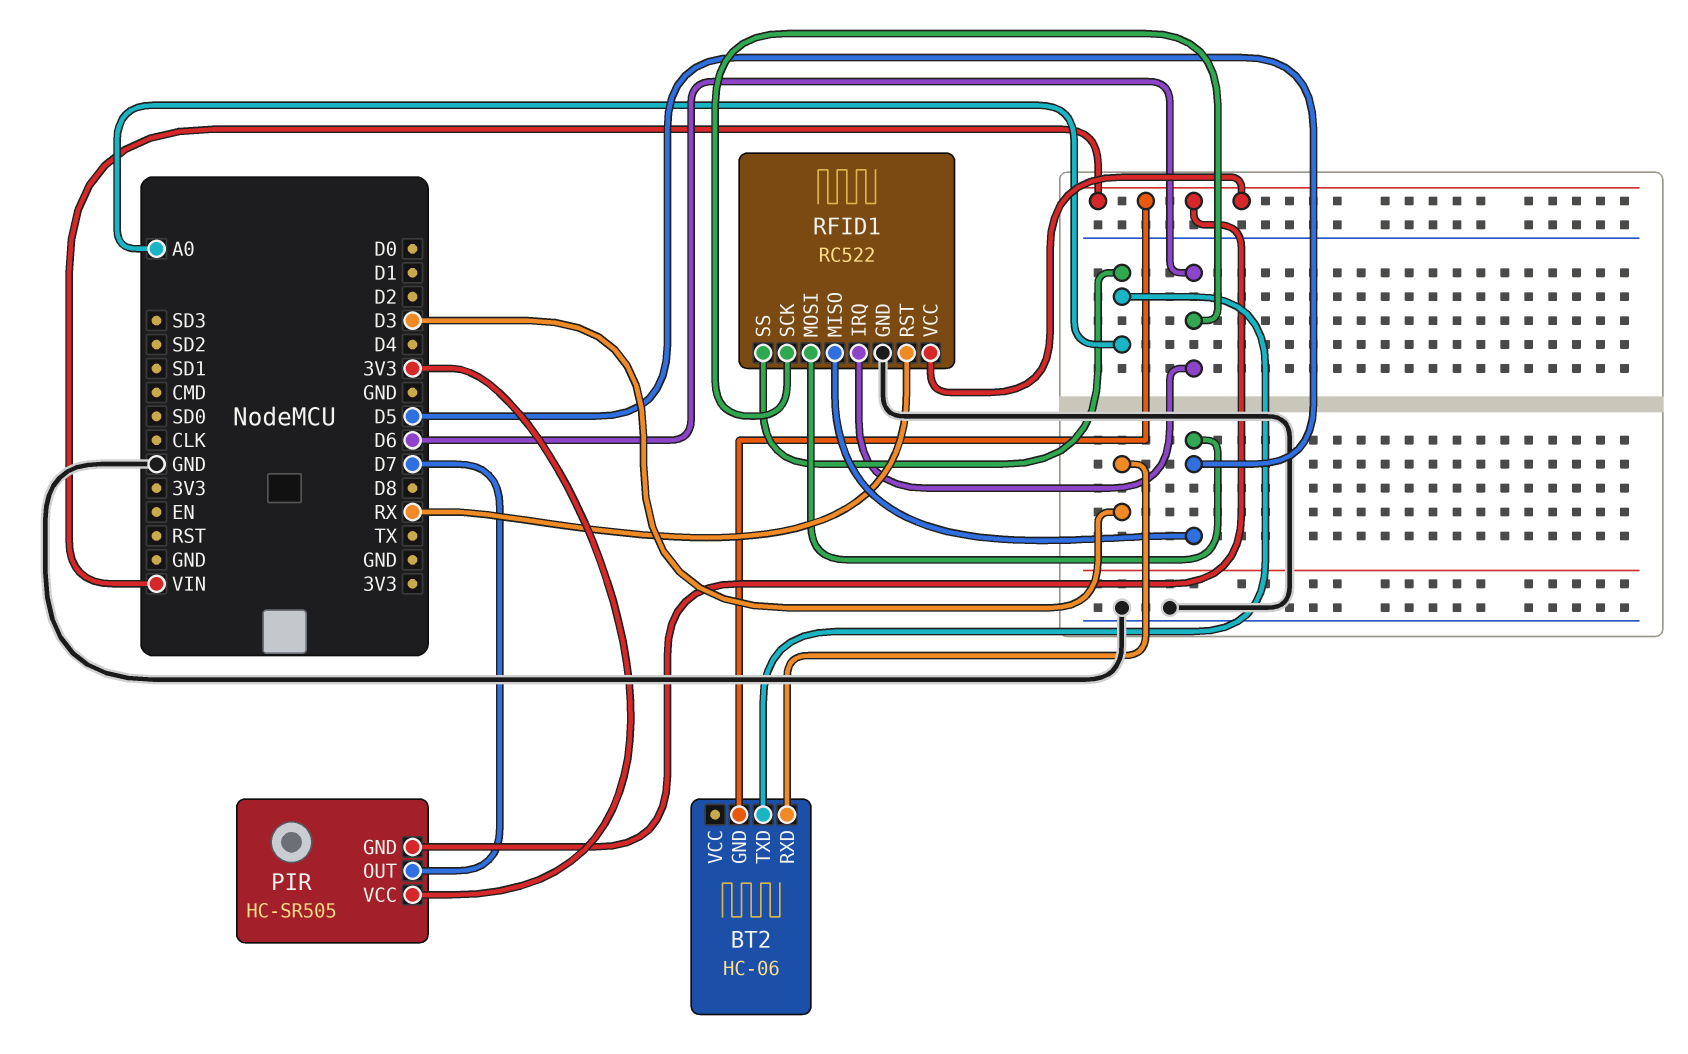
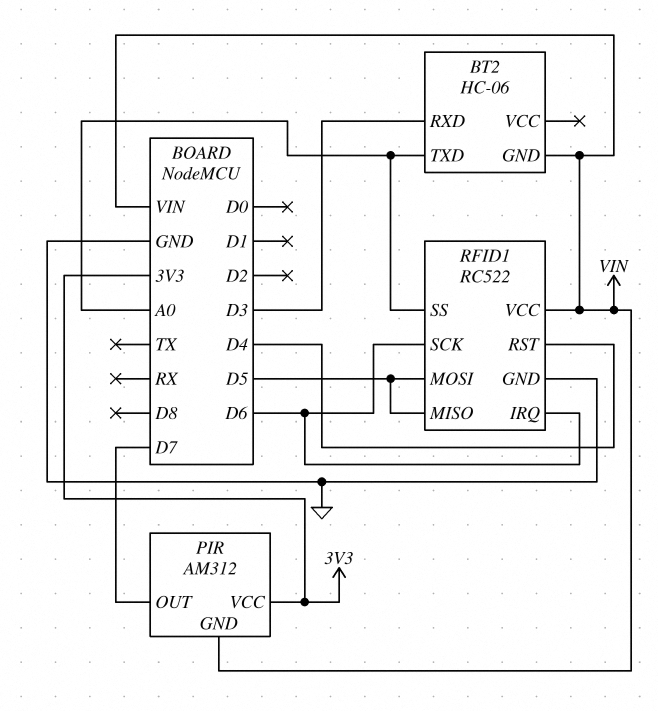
PIR: HC-SR505 -> AM312
RFID1 pin RST: RX -> D4

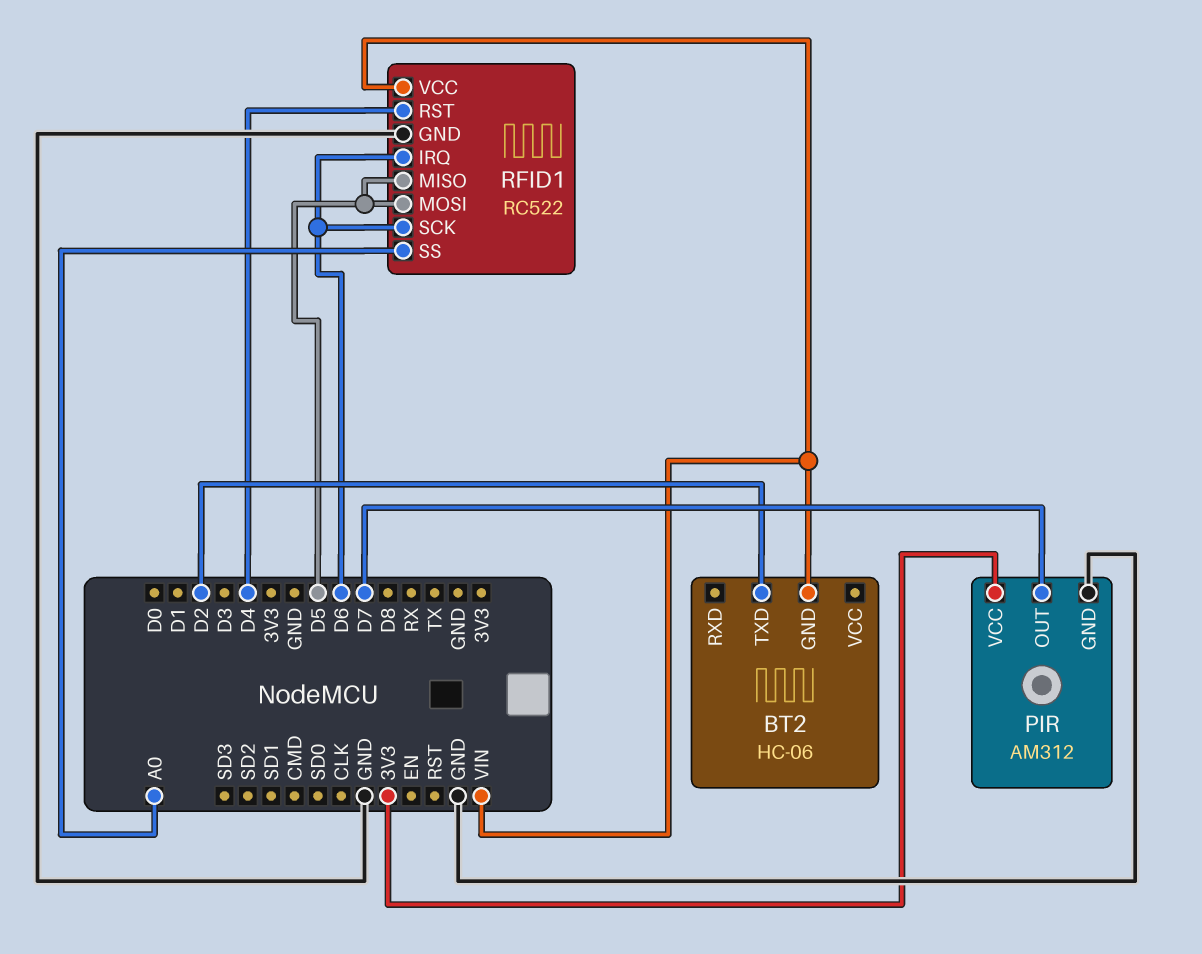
BT2 pin RXD: D3 -> none
BT2 pin TXD: A0 -> D2
PIR pin GND: VIN -> GND

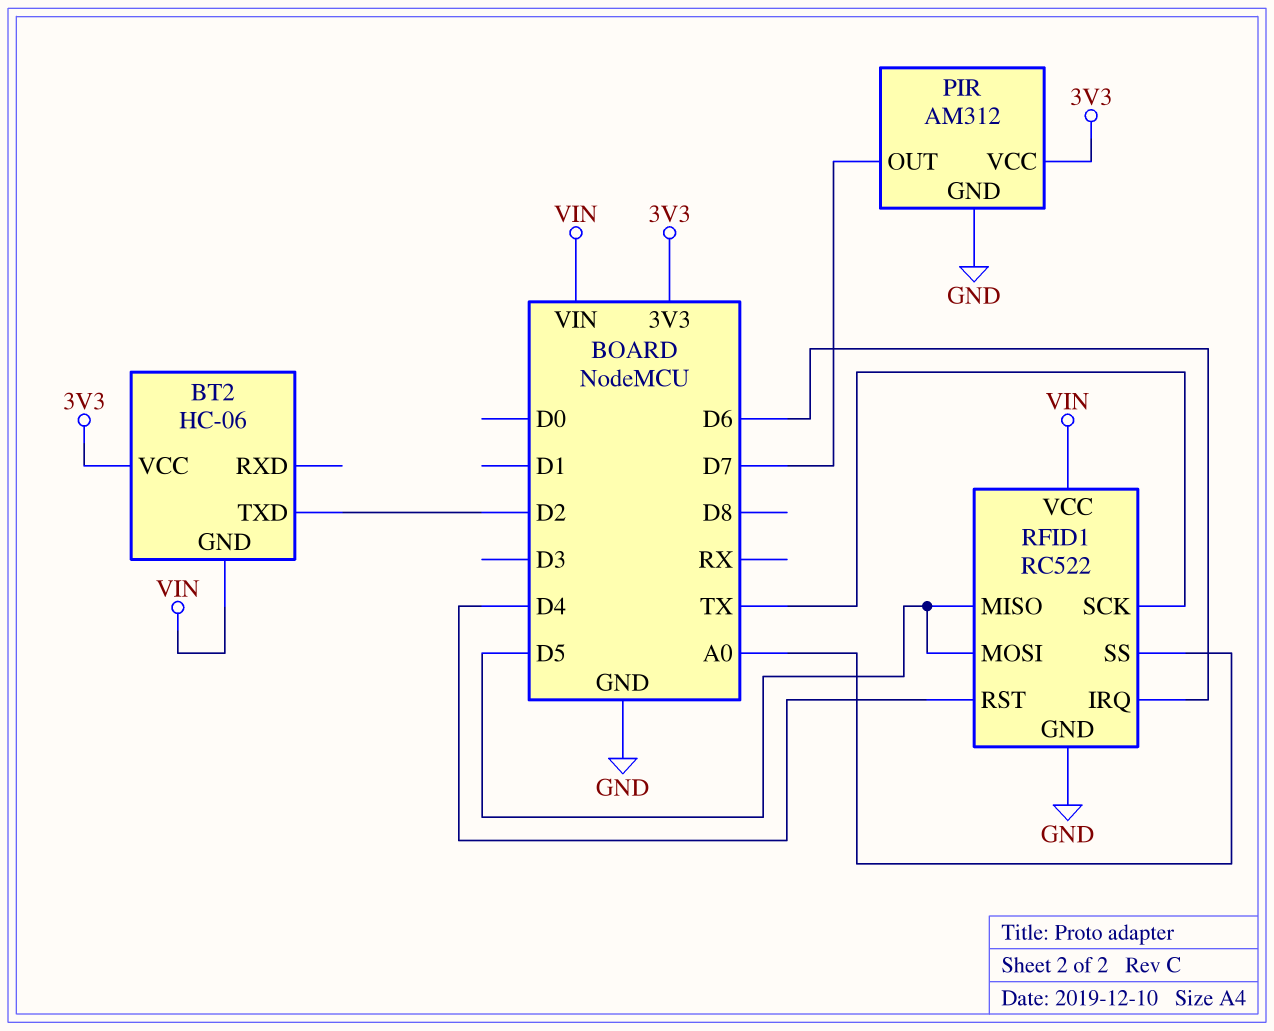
BT2 pin VCC: none -> 3V3
RFID1 pin SCK: D6 -> TX

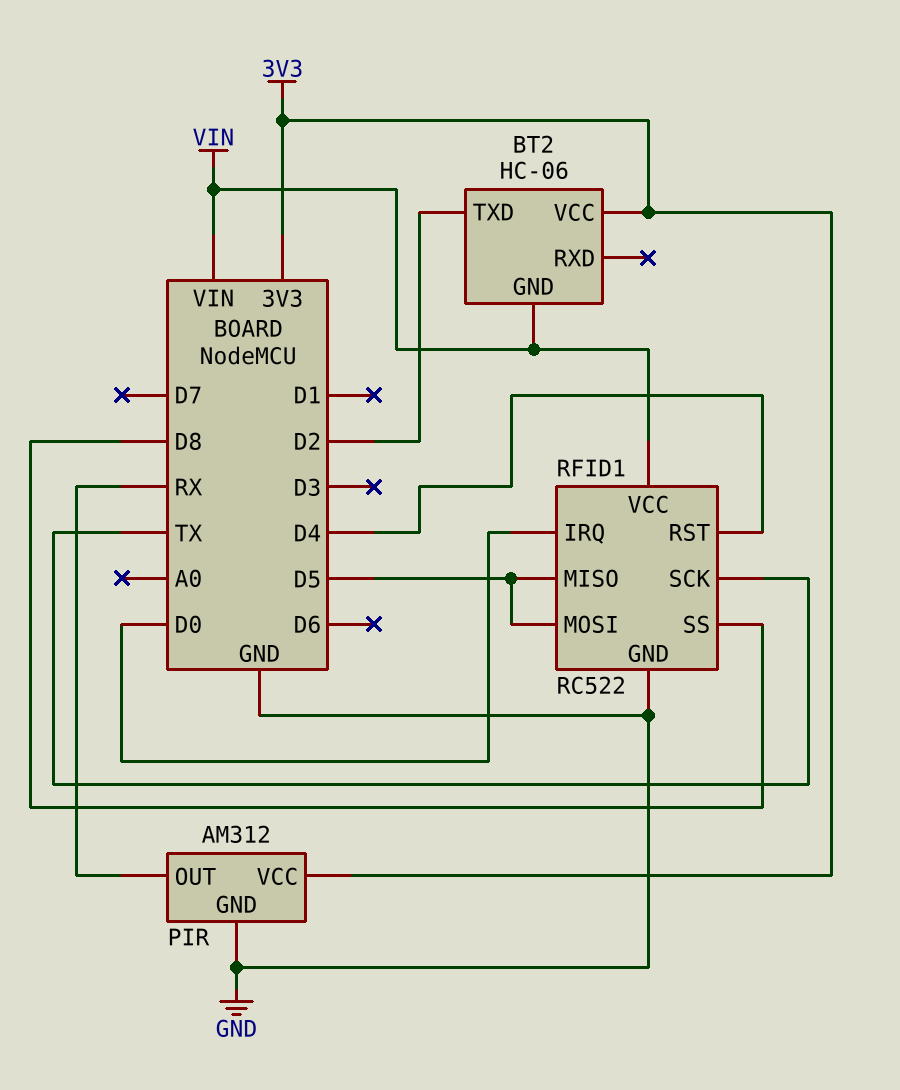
PIR pin OUT: D7 -> RX
RFID1 pin IRQ: D6 -> D0
RFID1 pin SS: A0 -> D8

